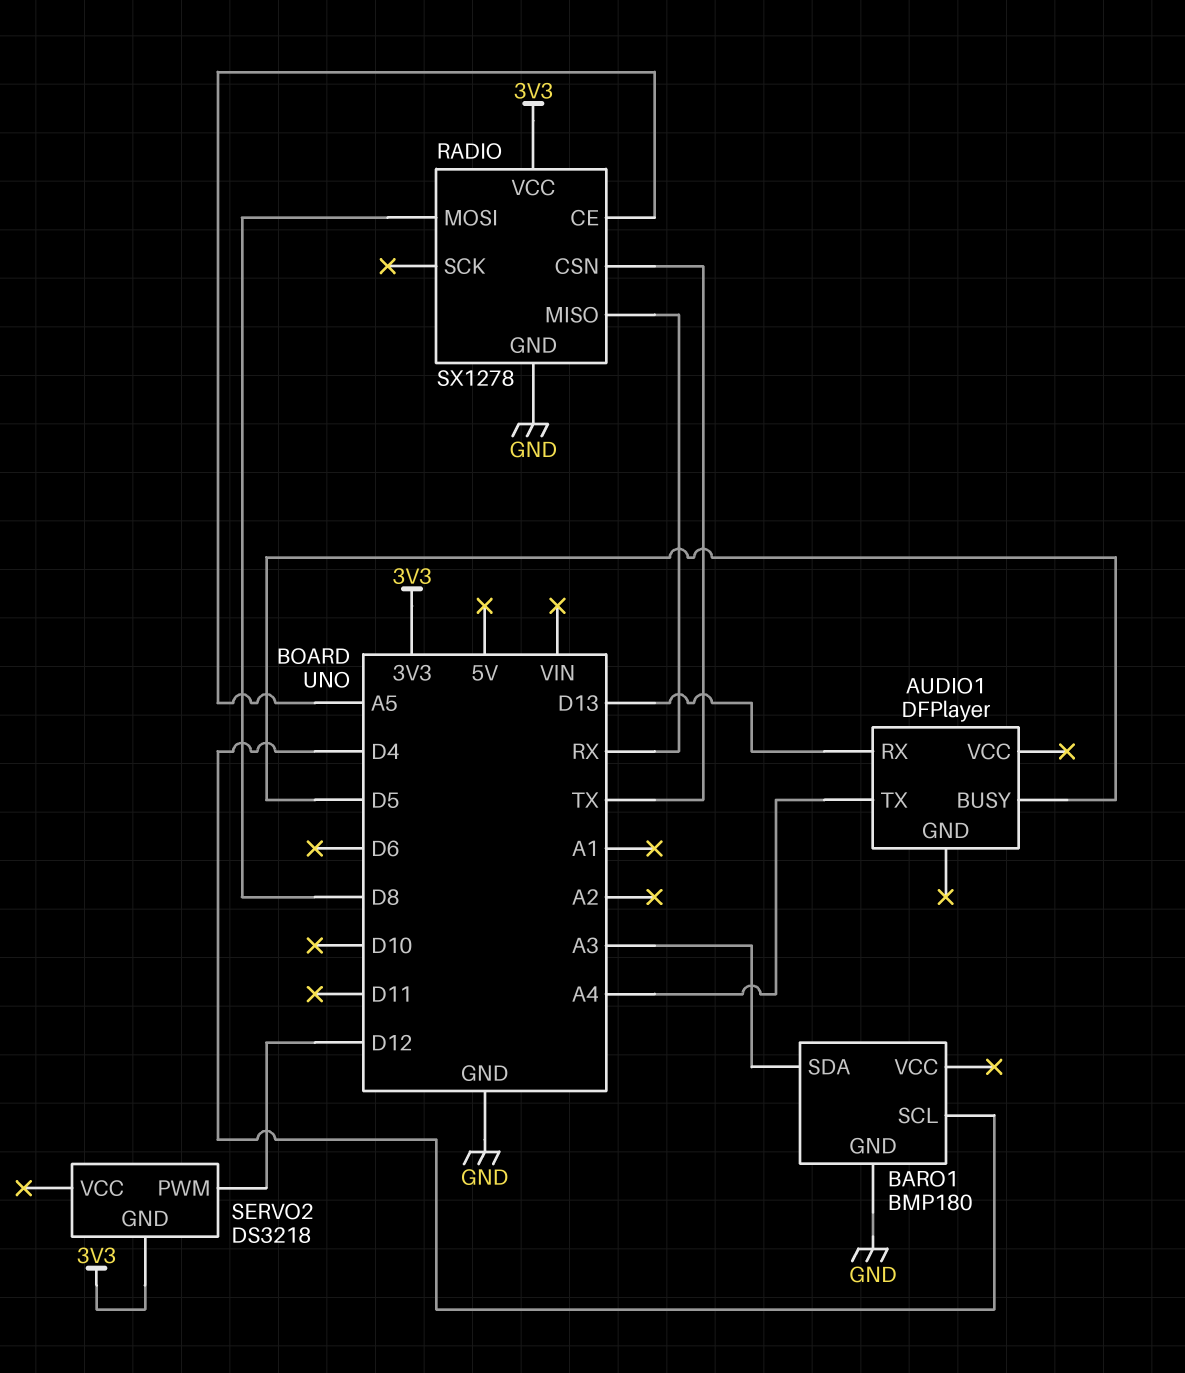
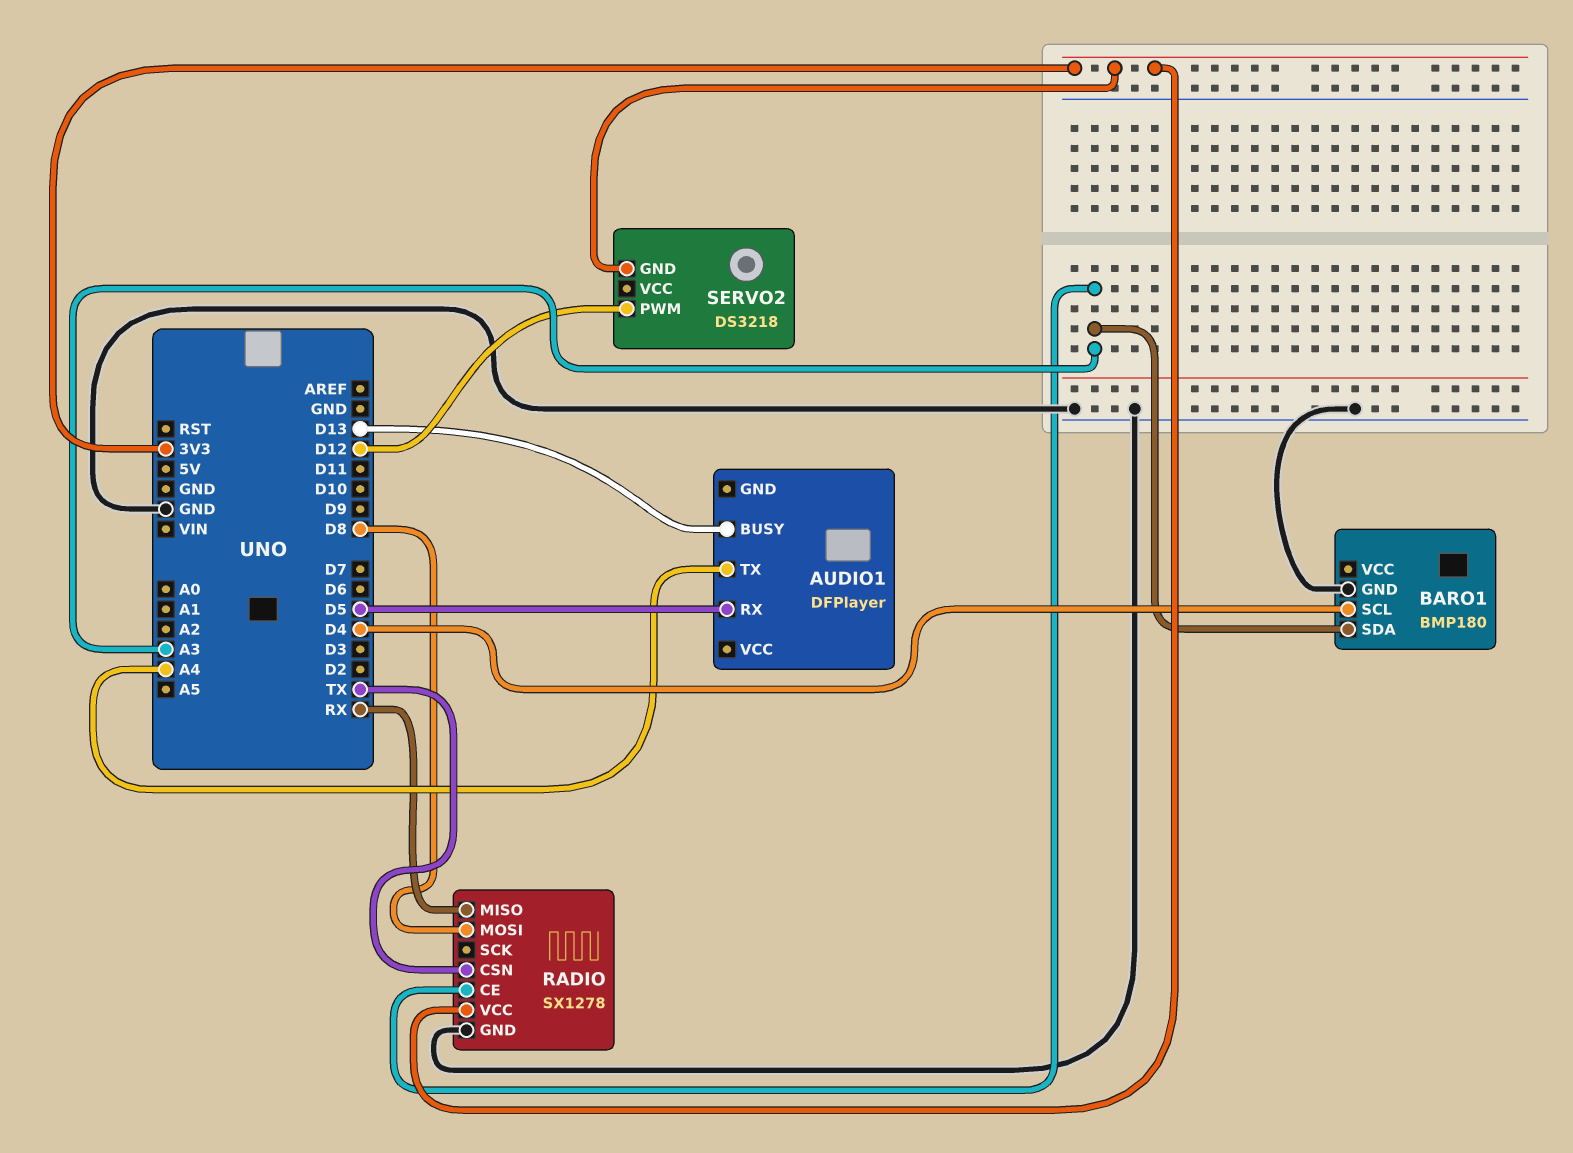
AUDIO1 pin BUSY: D5 -> D13
AUDIO1 pin RX: D13 -> D5
RADIO pin CE: A5 -> A3

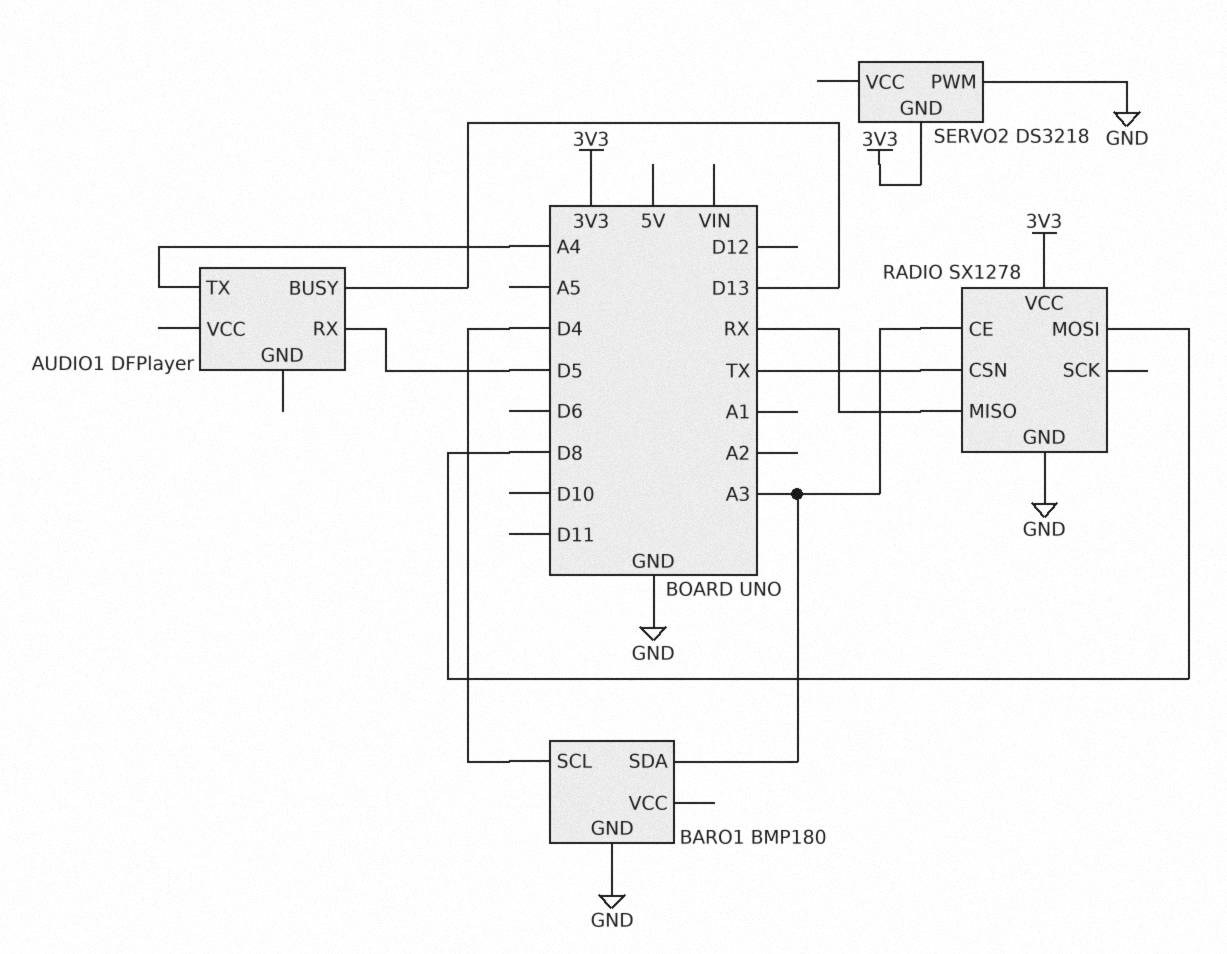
SERVO2 pin PWM: D12 -> GND

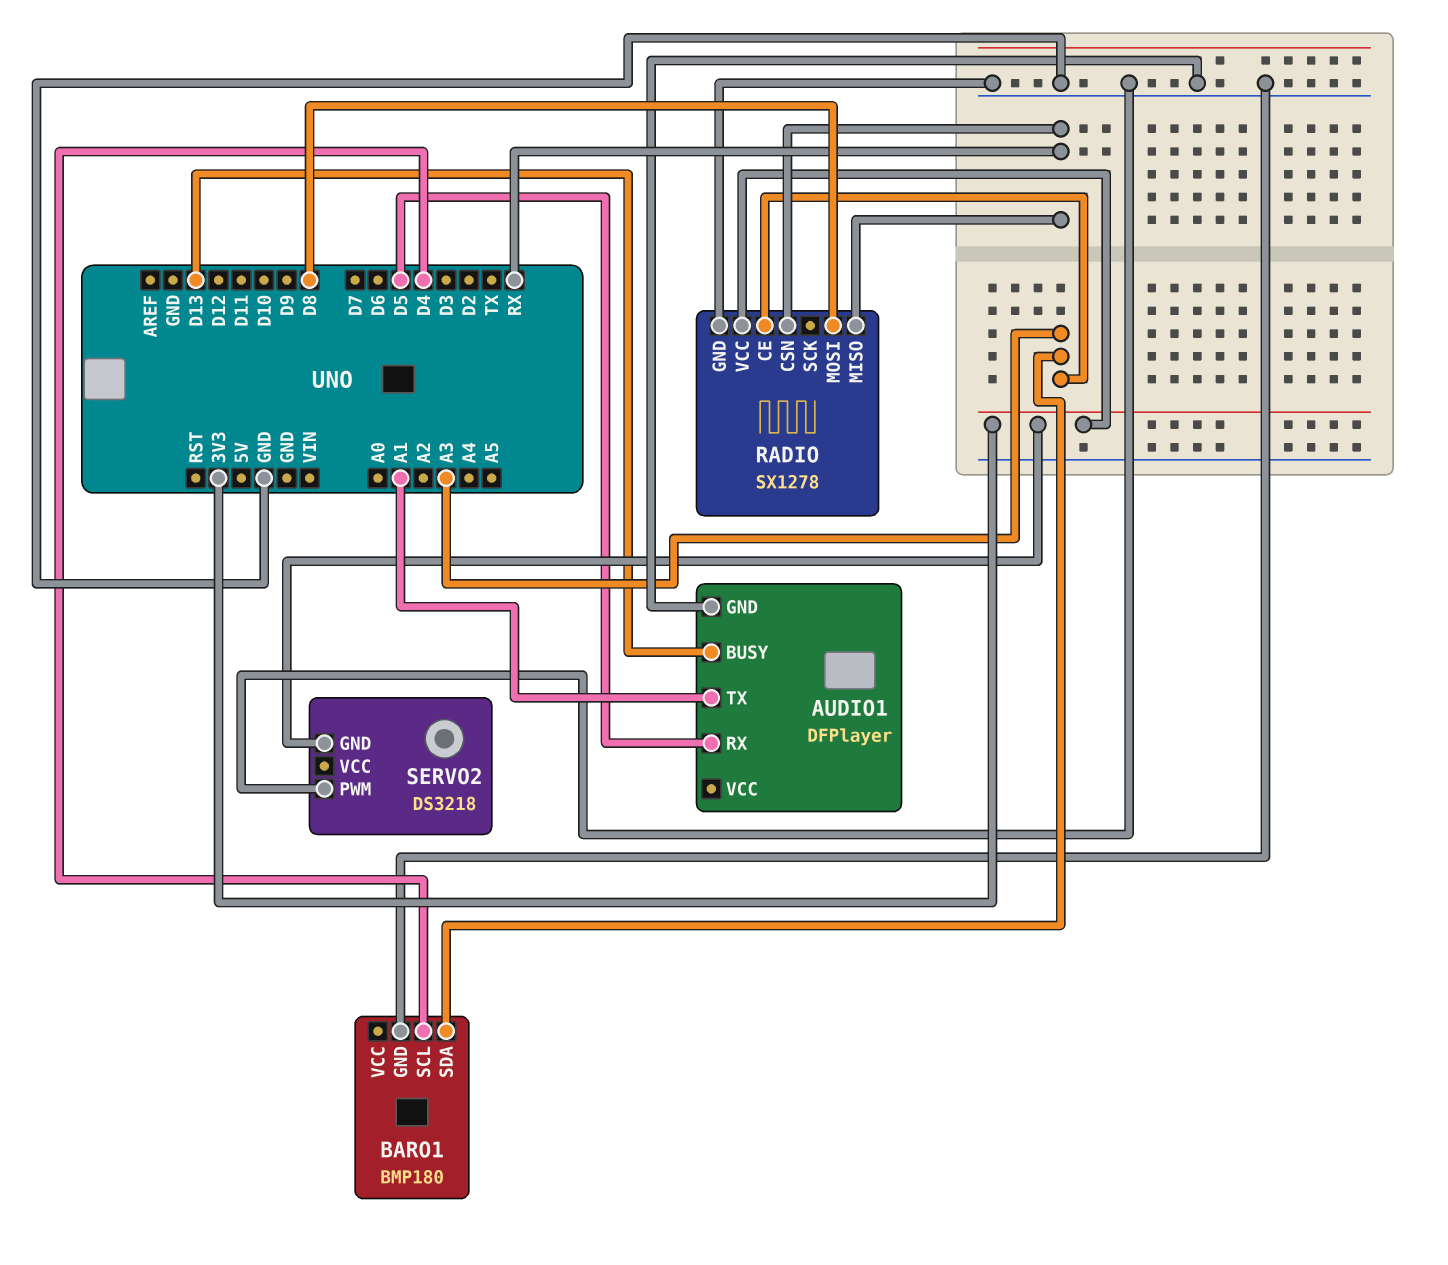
AUDIO1 pin GND: none -> GND
AUDIO1 pin TX: A4 -> A1
RADIO pin CSN: TX -> RX

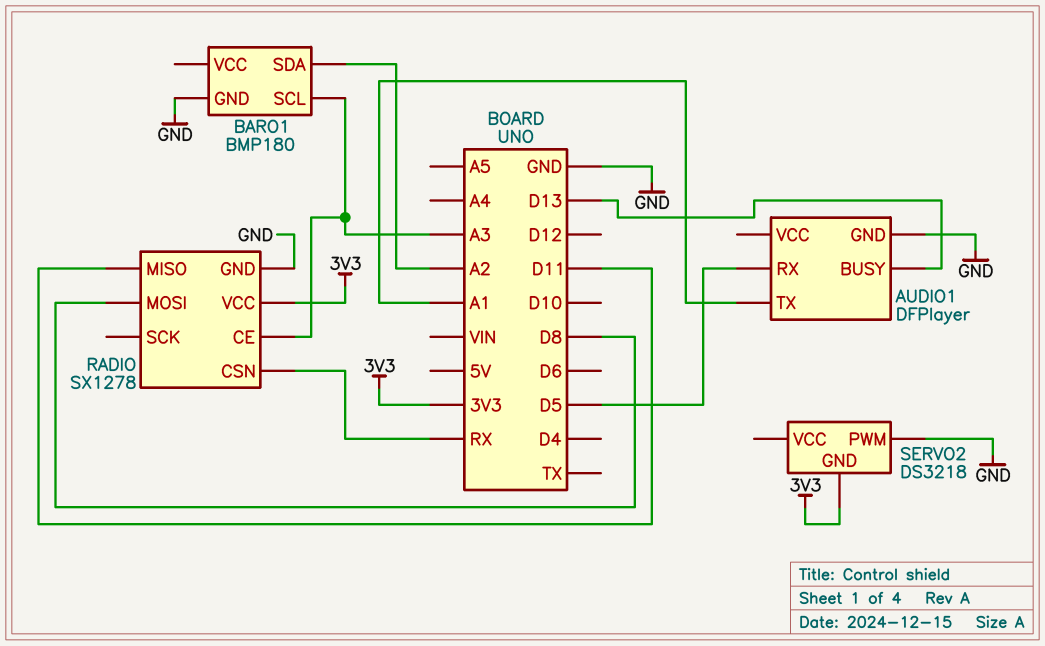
BARO1 pin SCL: D4 -> A3
BARO1 pin SDA: A3 -> A2
RADIO pin MISO: RX -> D11

